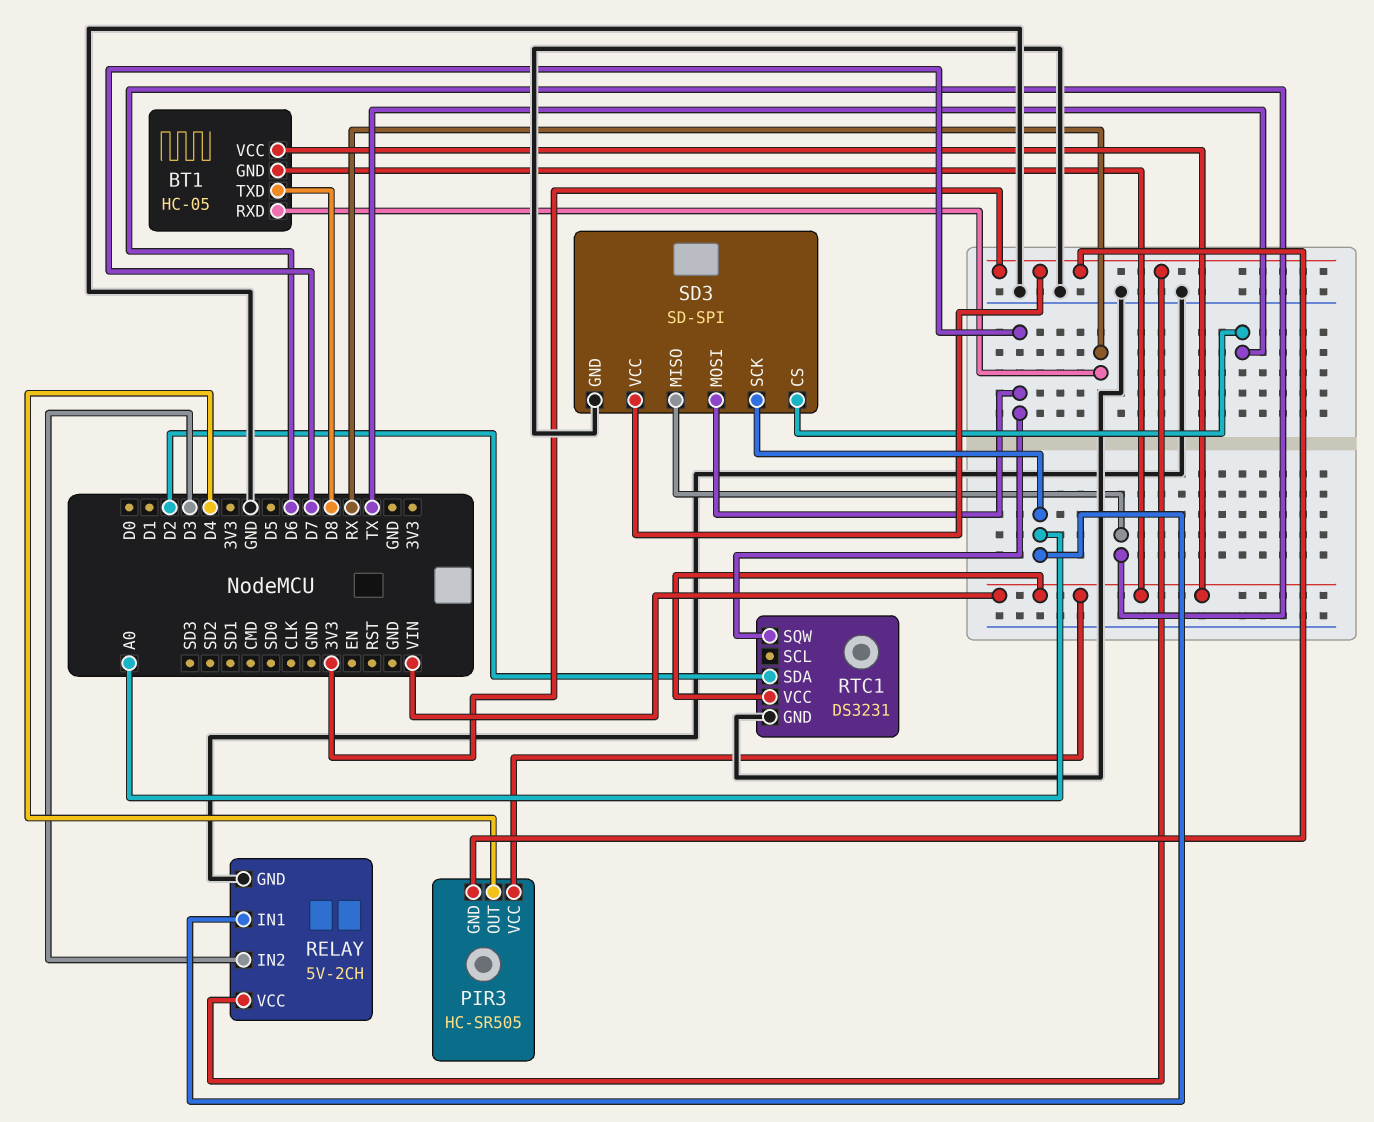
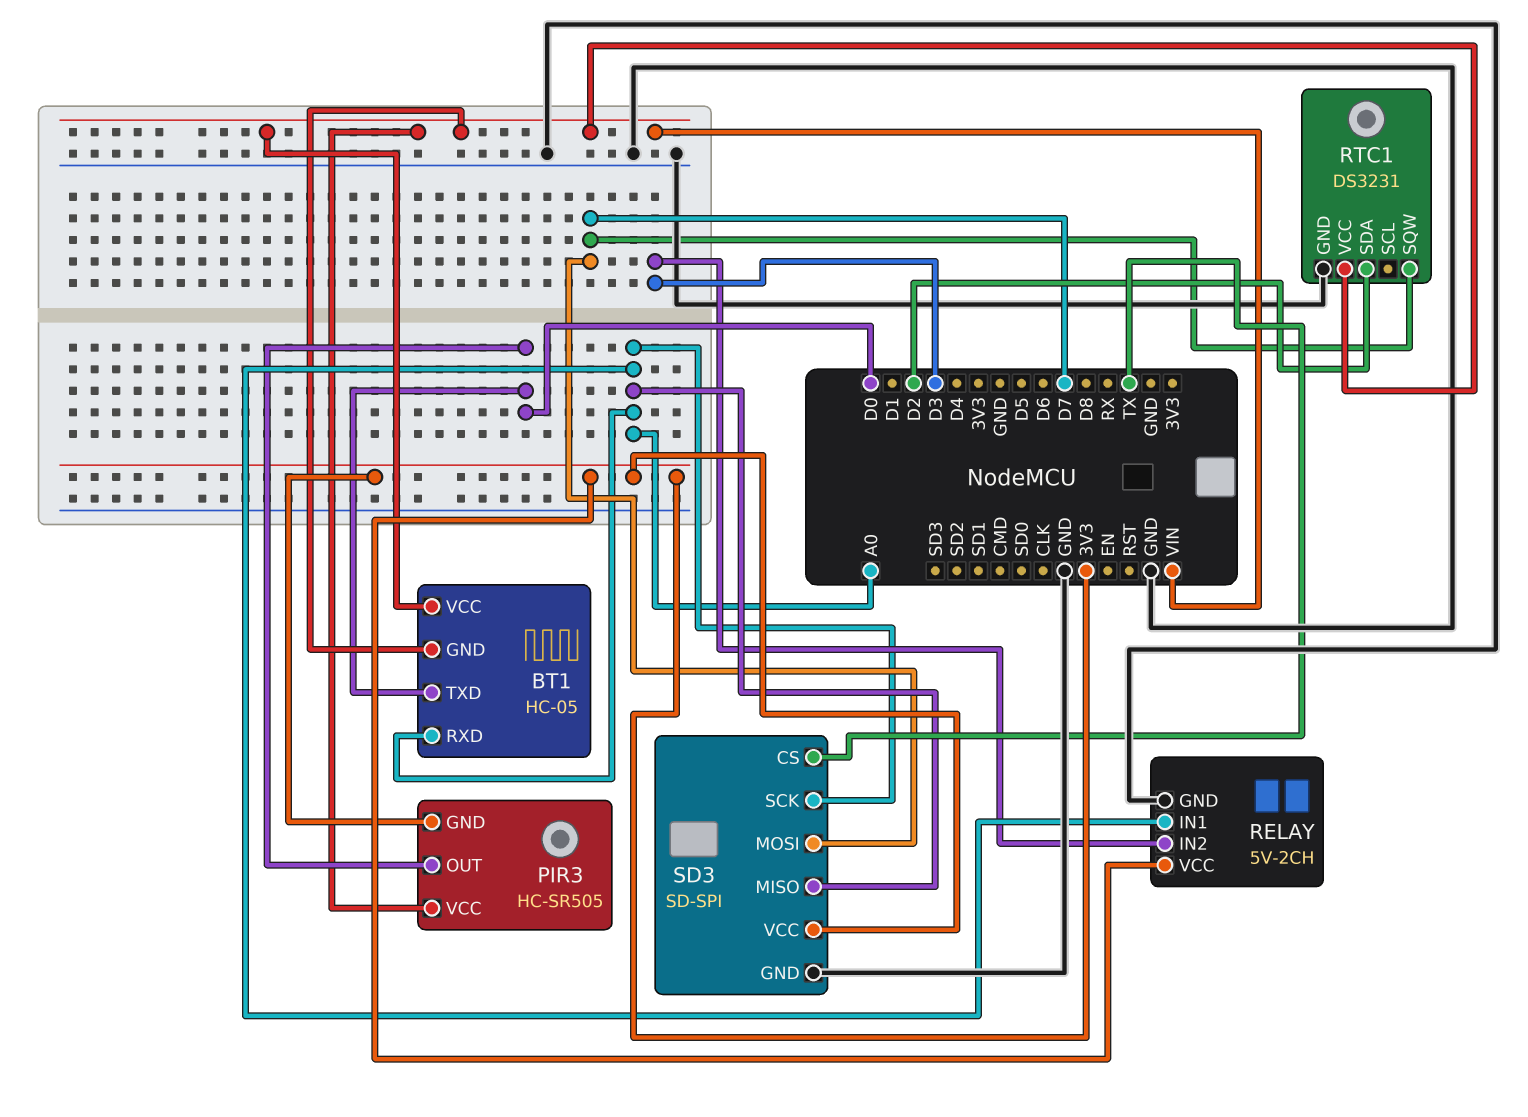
BT1 pin RXD: RX -> A0
BT1 pin TXD: D8 -> D0
PIR3 pin OUT: D4 -> D0
SD3 pin MISO: D6 -> A0

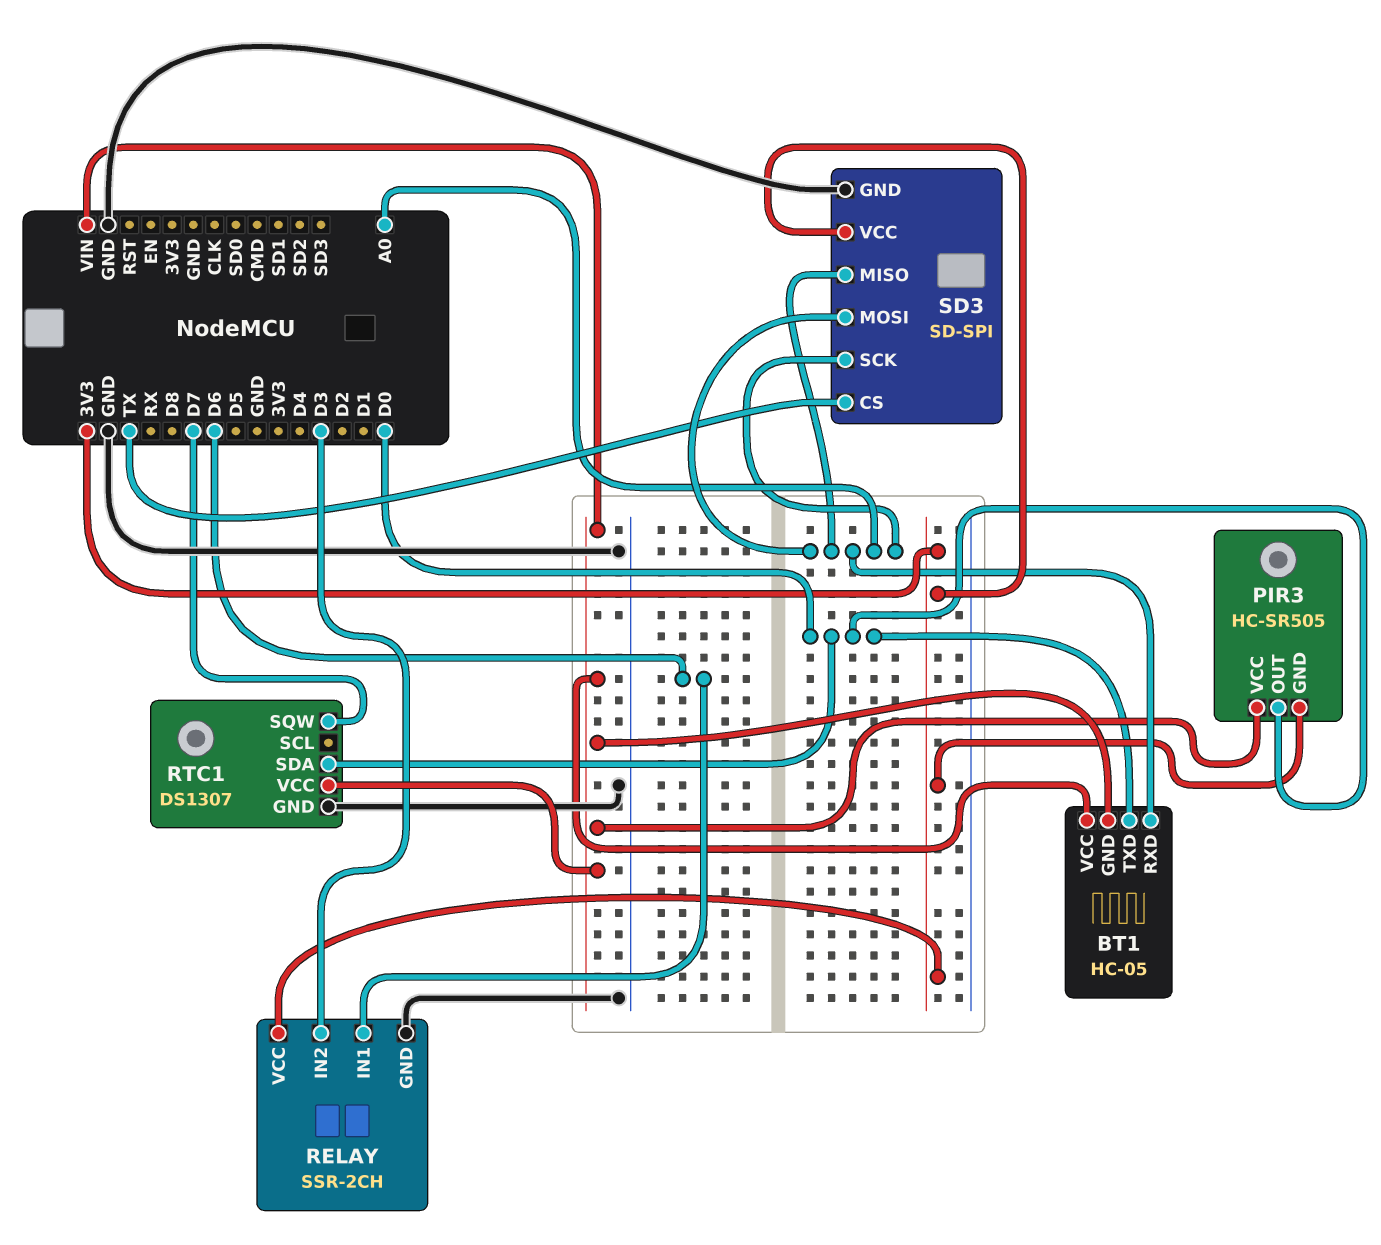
RELAY: 5V-2CH -> SSR-2CH
RELAY pin IN1: A0 -> D6
RTC1: DS3231 -> DS1307
RTC1 pin SDA: D2 -> D0
SD3 pin MOSI: D7 -> A0

